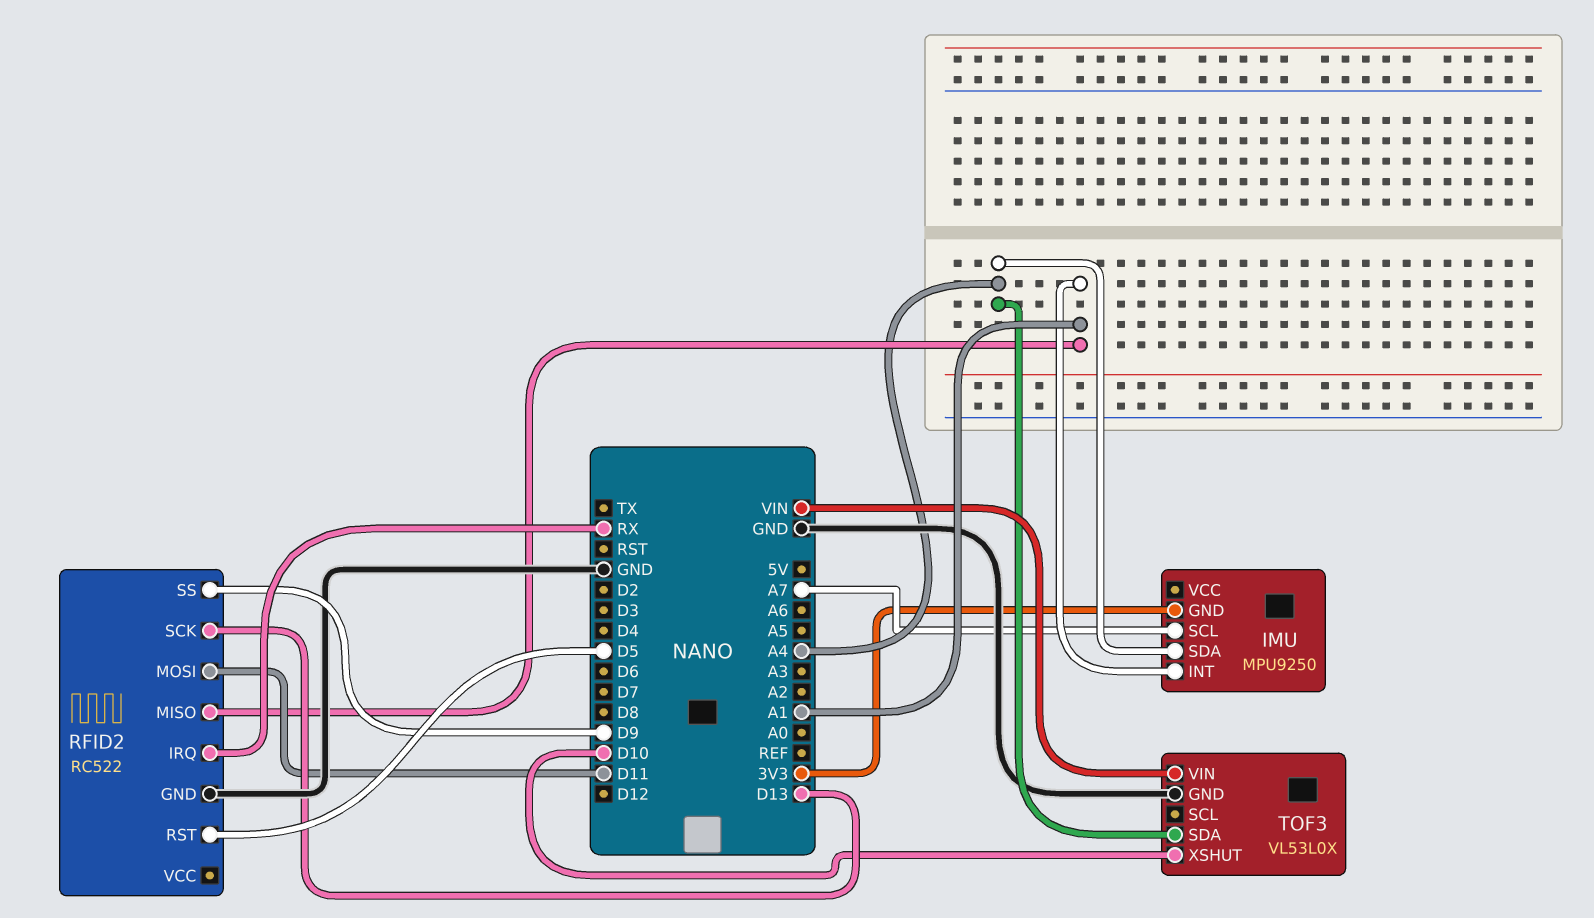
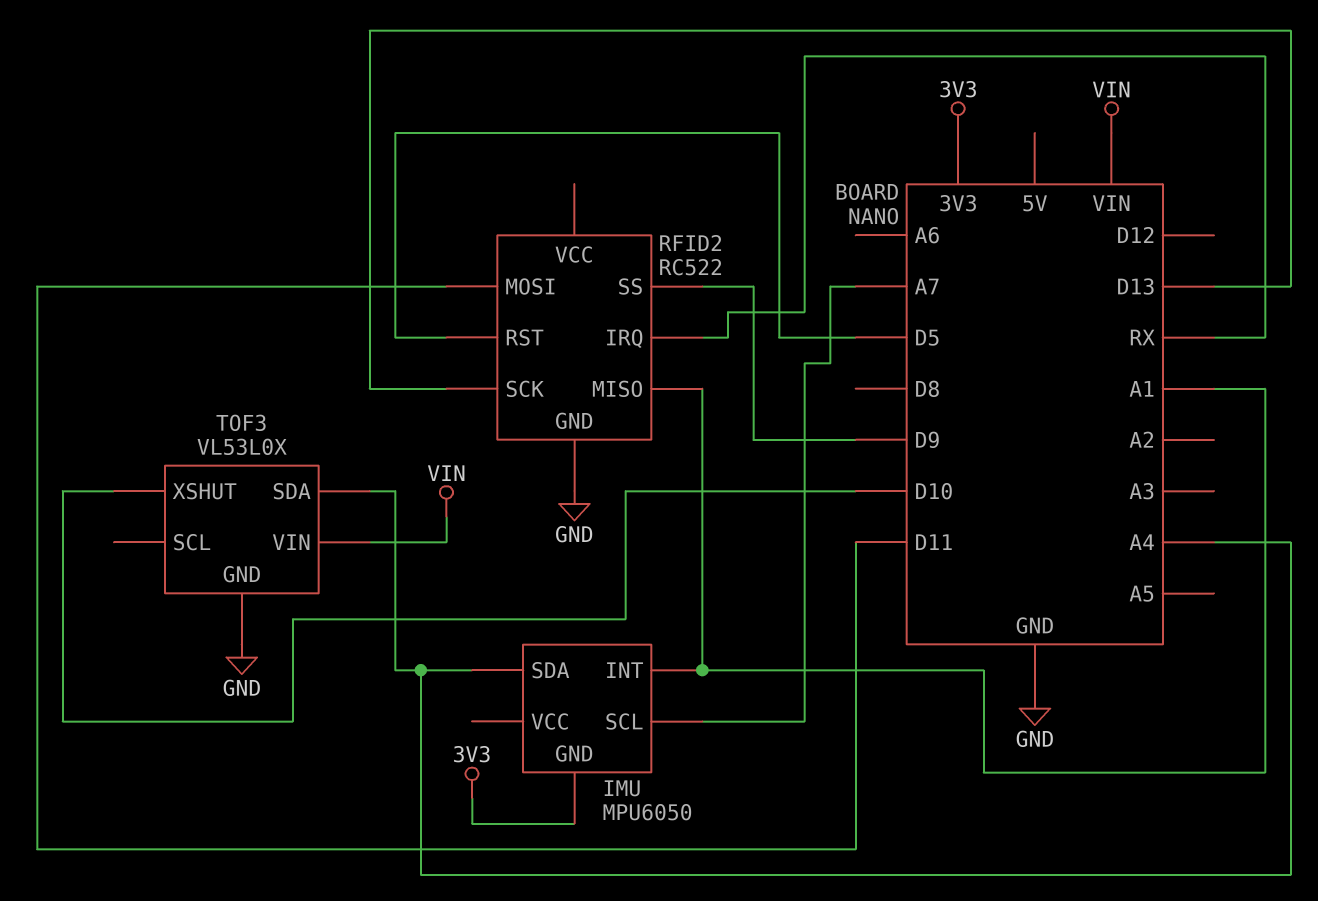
IMU: MPU9250 -> MPU6050

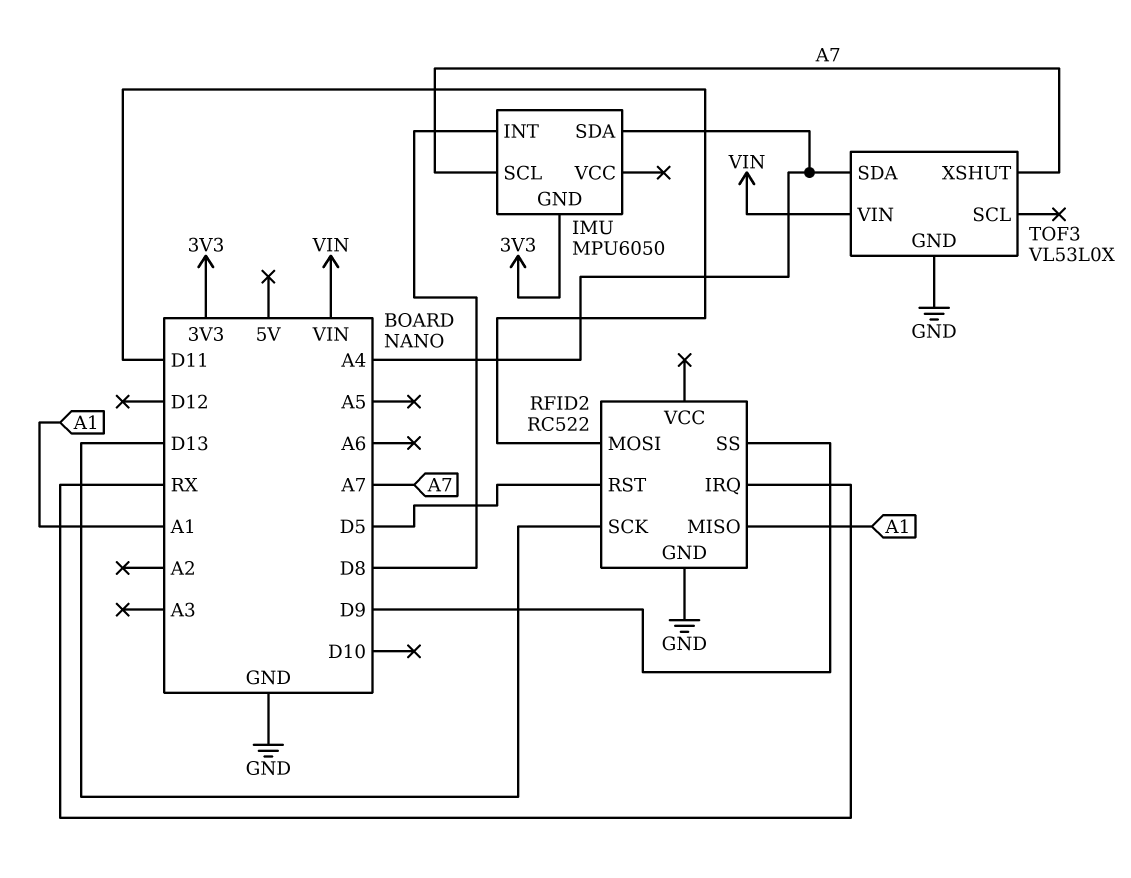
IMU pin INT: A1 -> D8
TOF3 pin XSHUT: D10 -> A7

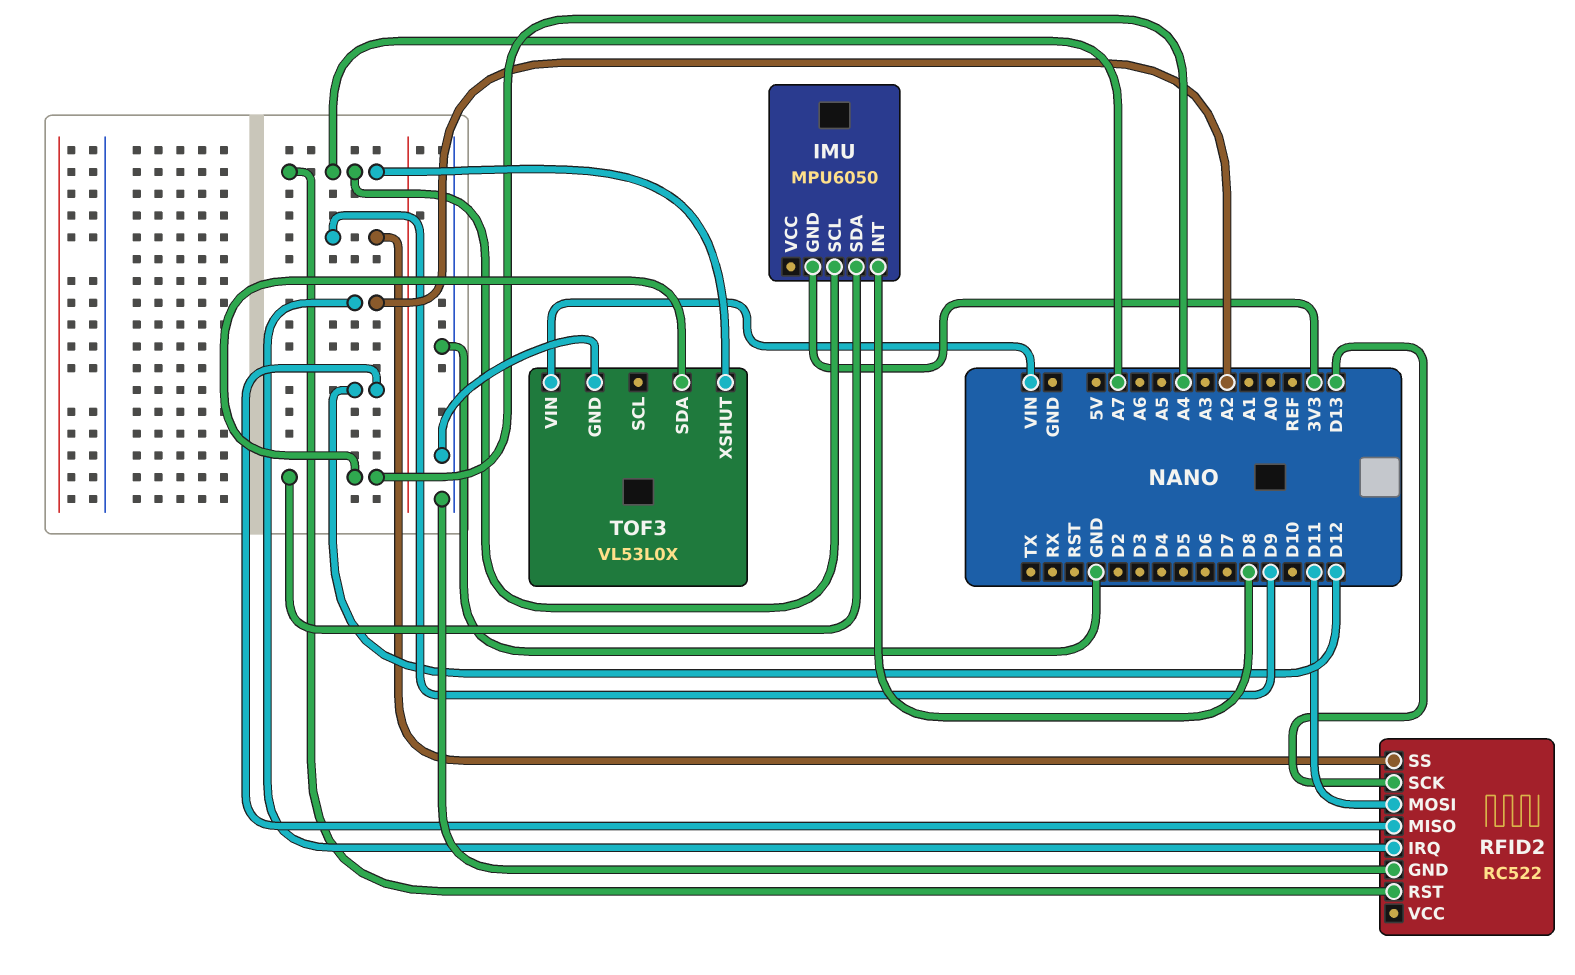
RFID2 pin IRQ: RX -> A2
RFID2 pin MISO: A1 -> D12
RFID2 pin RST: D5 -> A7

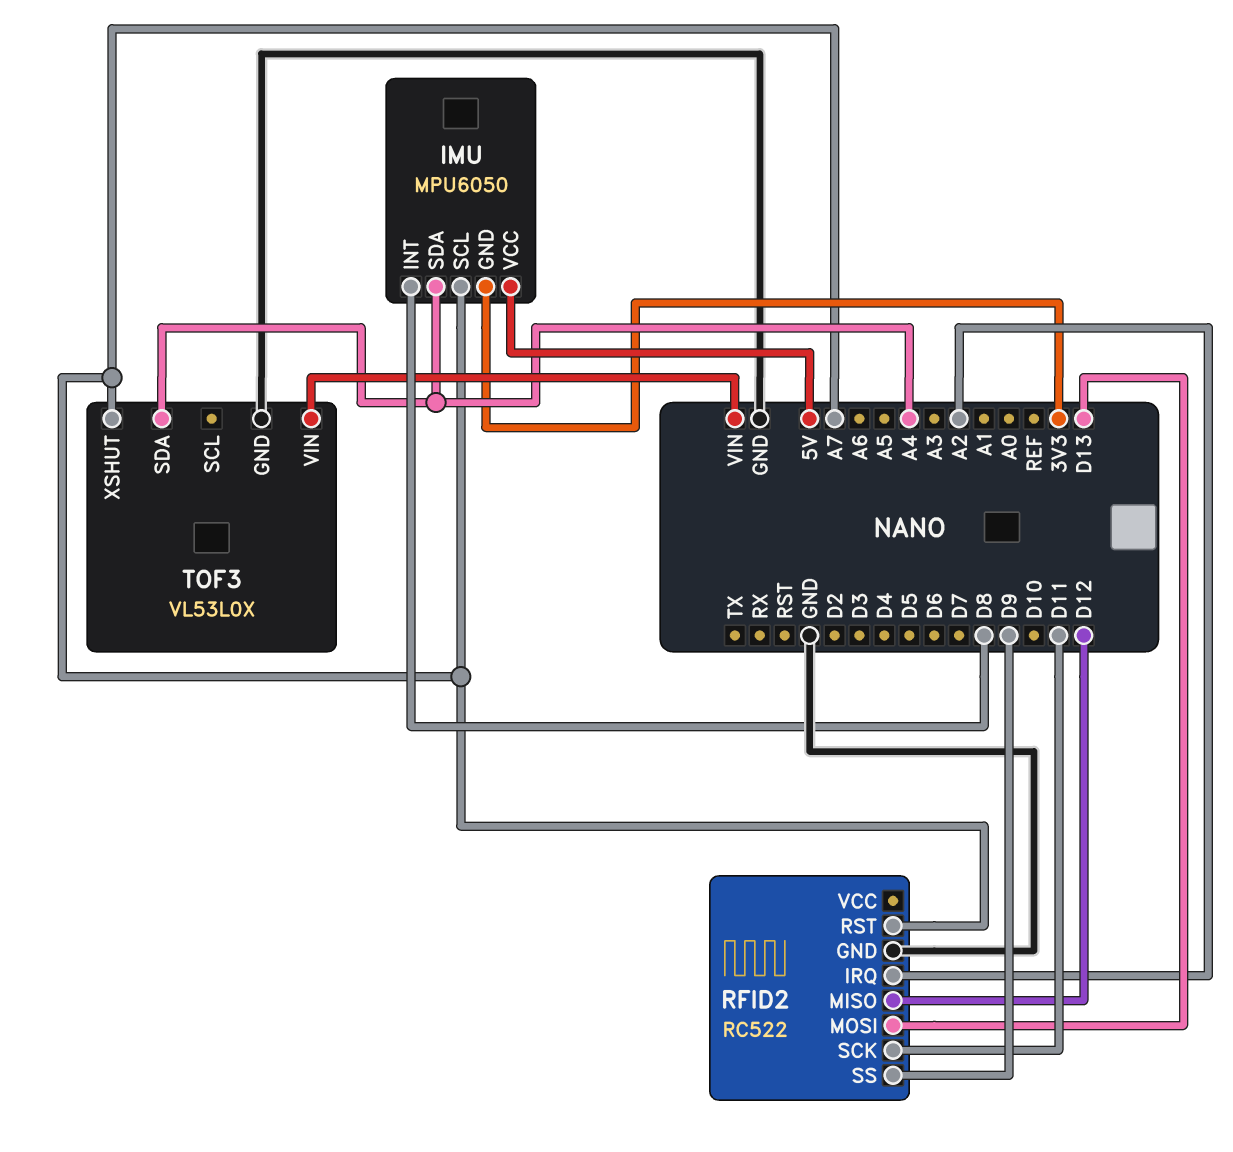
IMU pin VCC: none -> 5V
RFID2 pin MOSI: D11 -> D13
RFID2 pin SCK: D13 -> D11

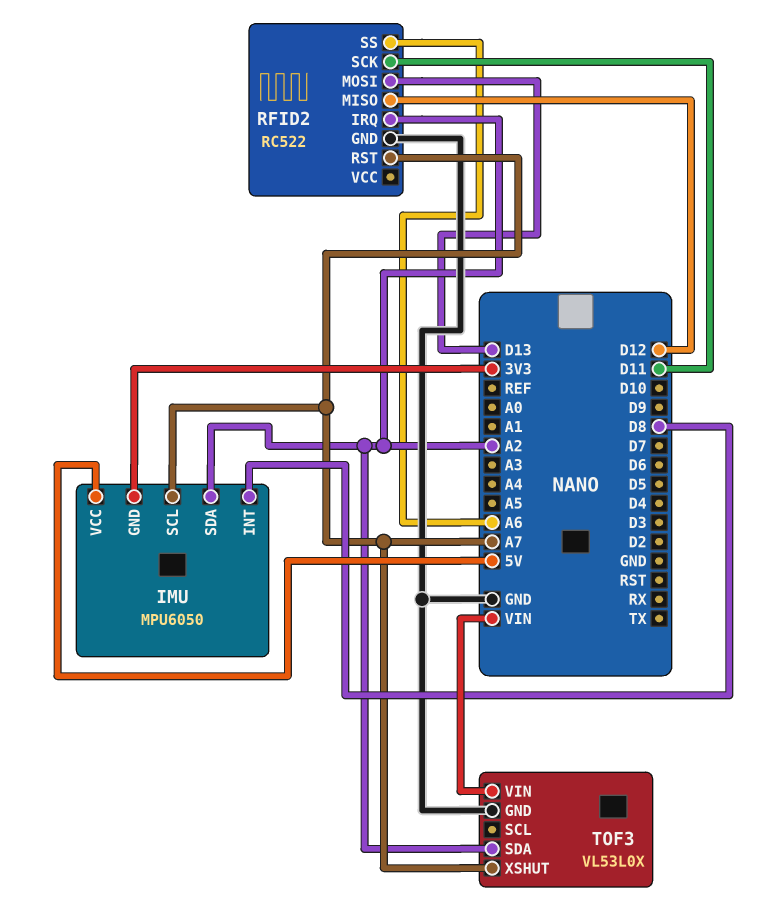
IMU pin SDA: A4 -> A2
RFID2 pin SS: D9 -> A6
TOF3 pin SDA: A4 -> A2

